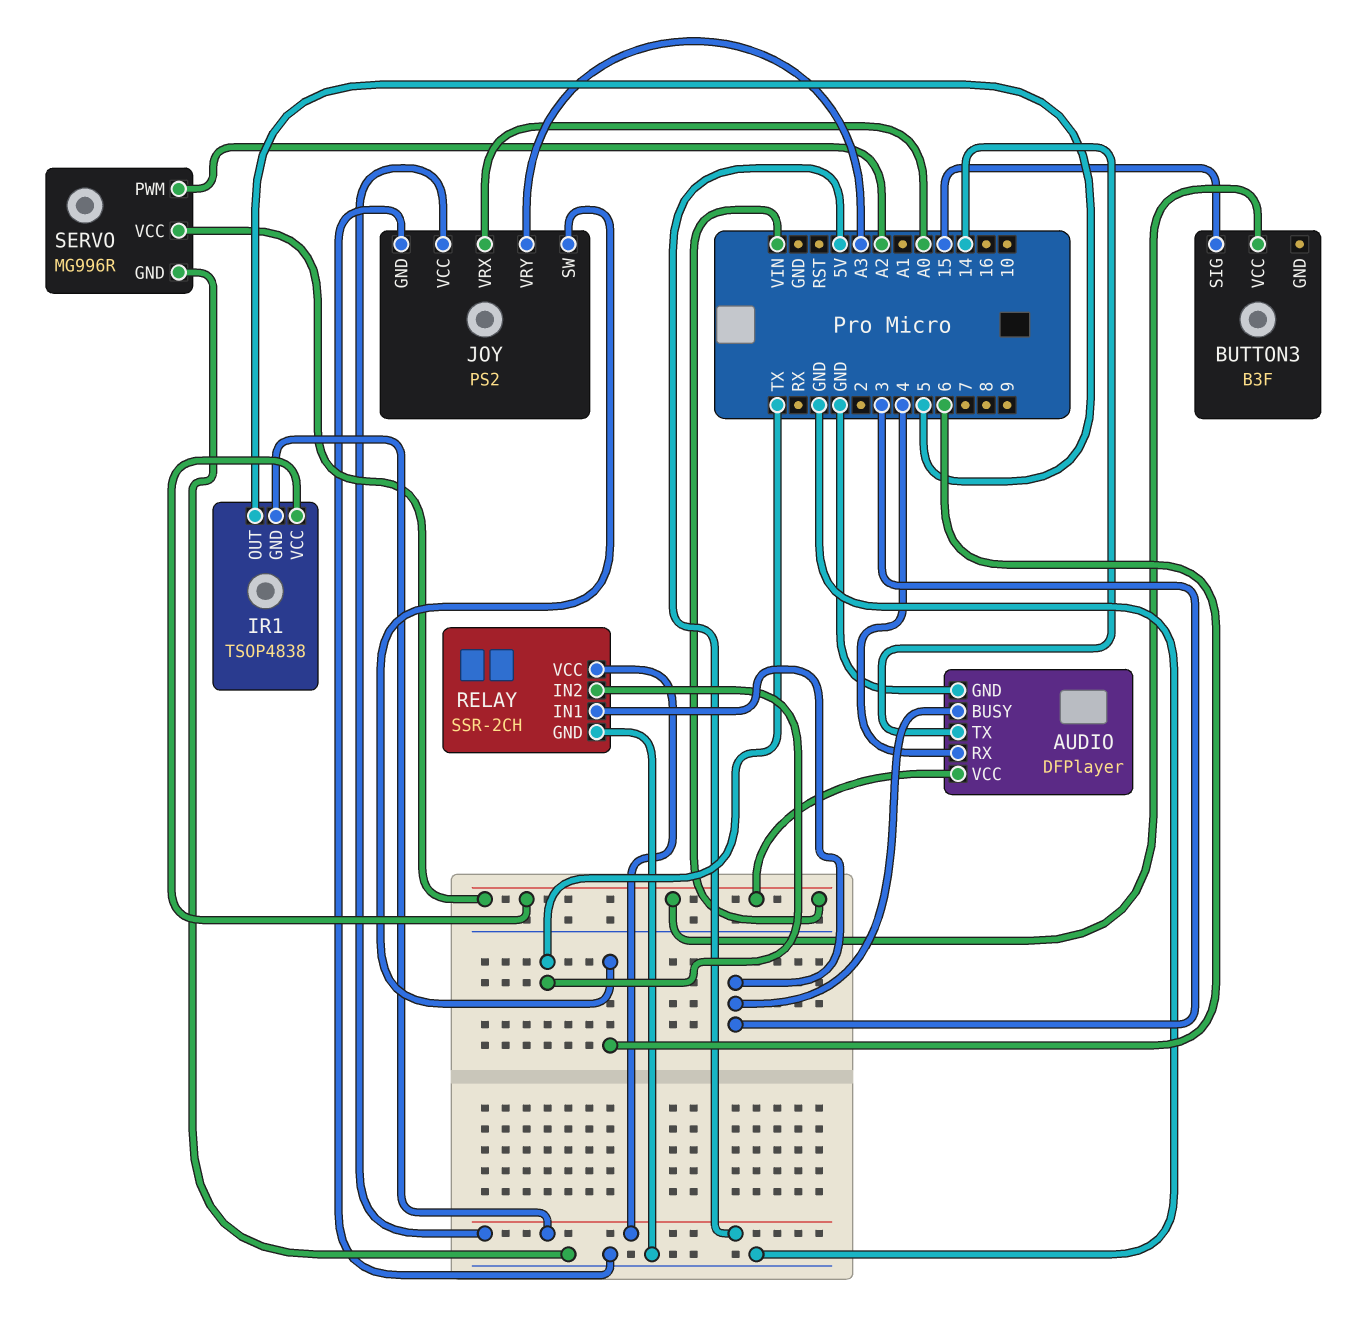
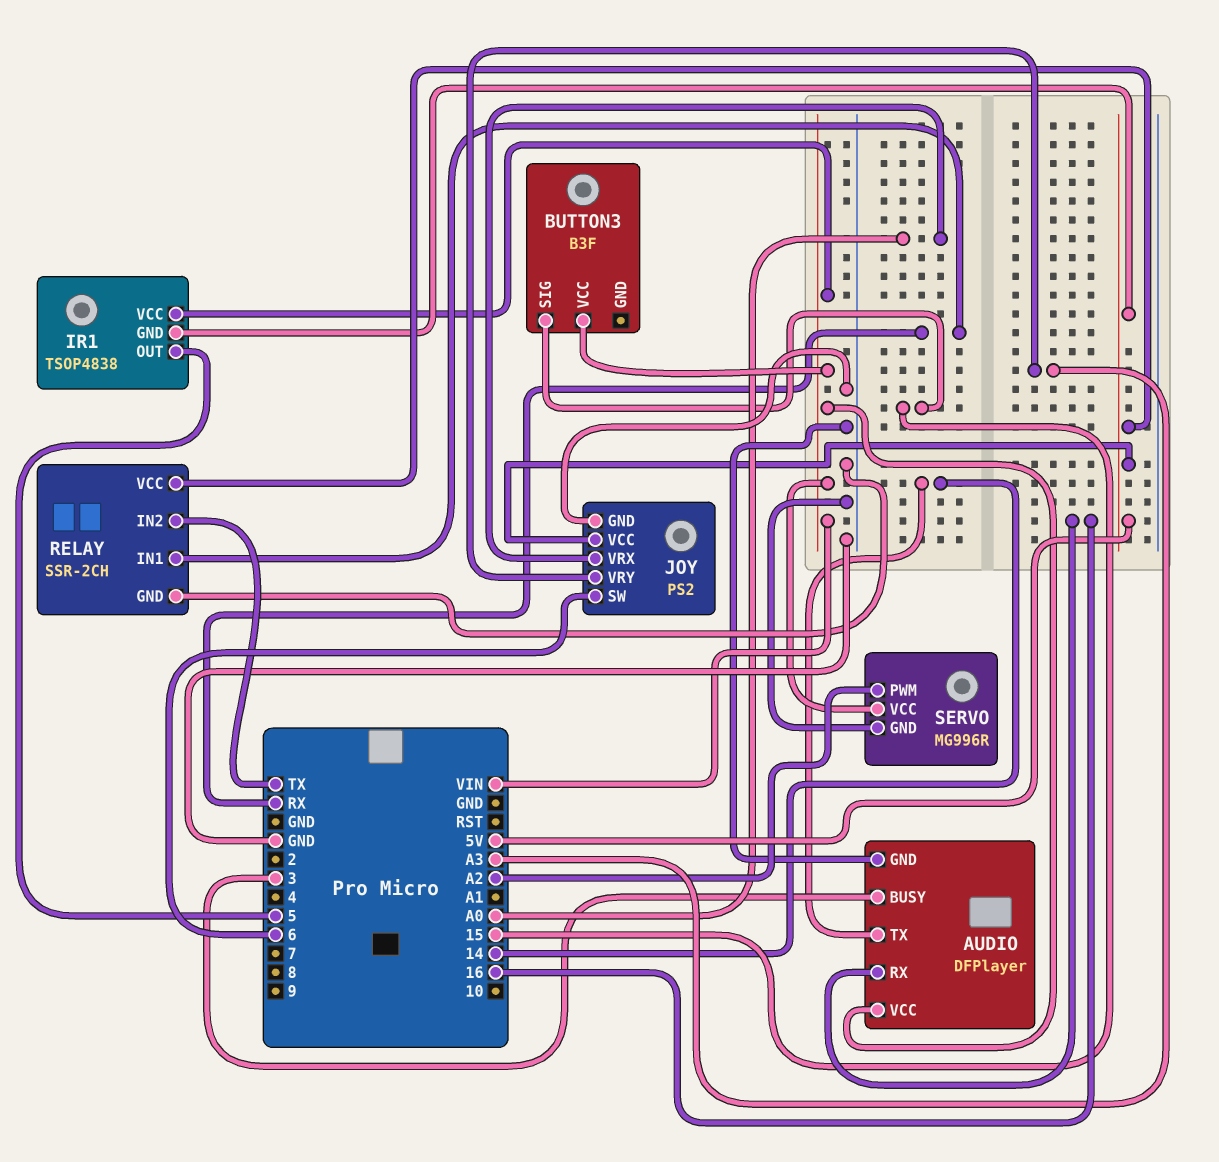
AUDIO pin RX: 4 -> 16
RELAY pin IN1: 3 -> RX

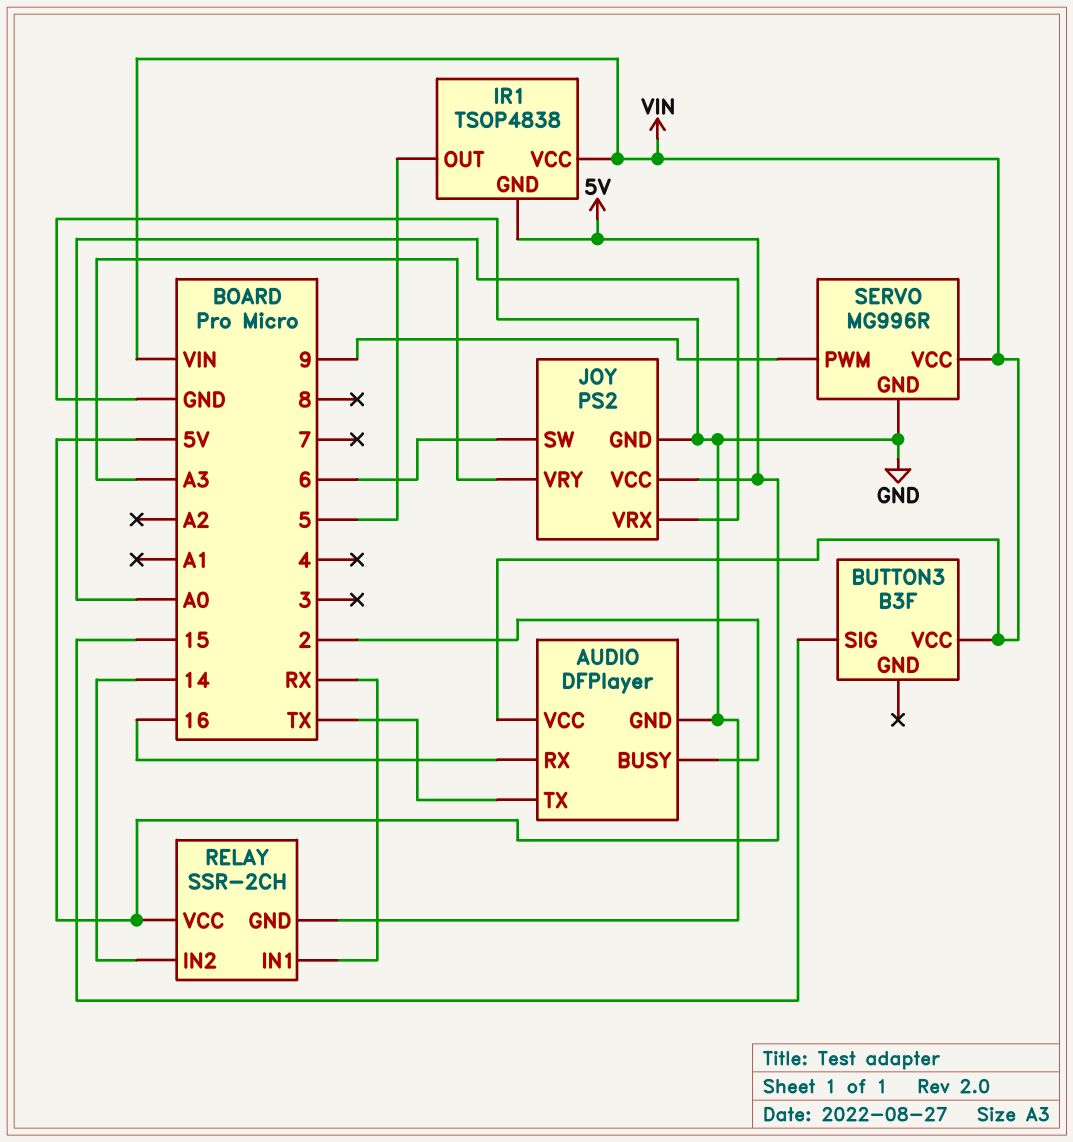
AUDIO pin BUSY: 3 -> 2
AUDIO pin TX: 14 -> TX
RELAY pin IN2: TX -> 14
SERVO pin PWM: A2 -> 9

